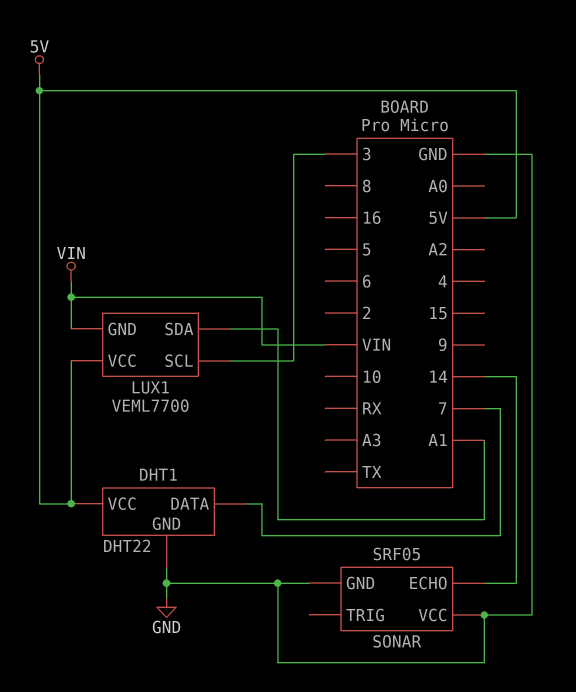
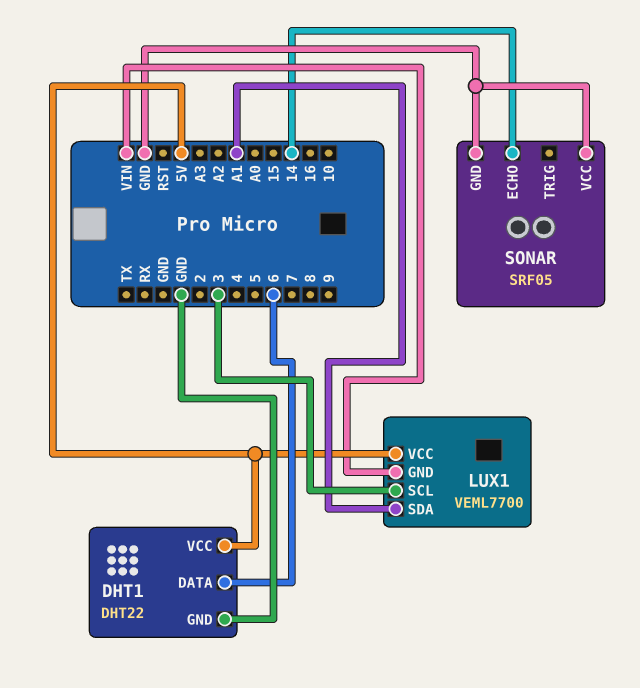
DHT1 pin DATA: 7 -> 6

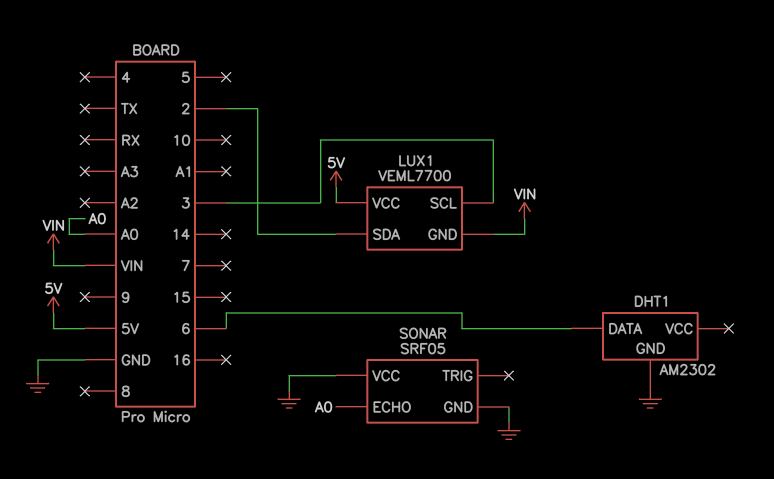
DHT1: DHT22 -> AM2302
DHT1 pin VCC: 5V -> none
LUX1 pin SDA: A1 -> 2
SONAR pin ECHO: 14 -> A0

